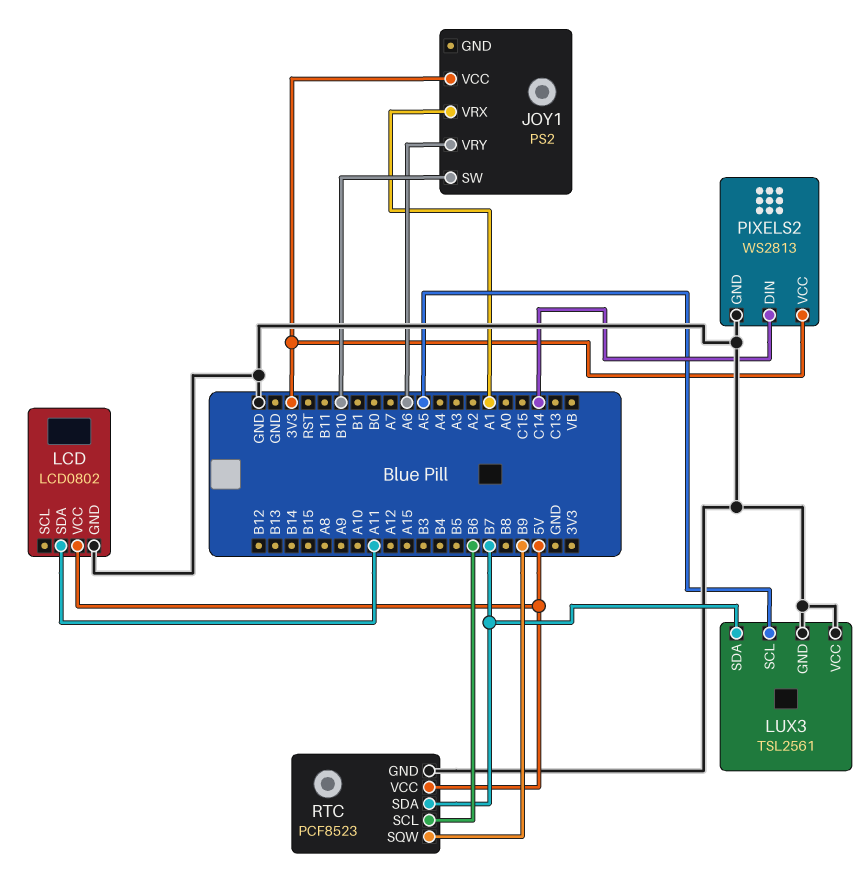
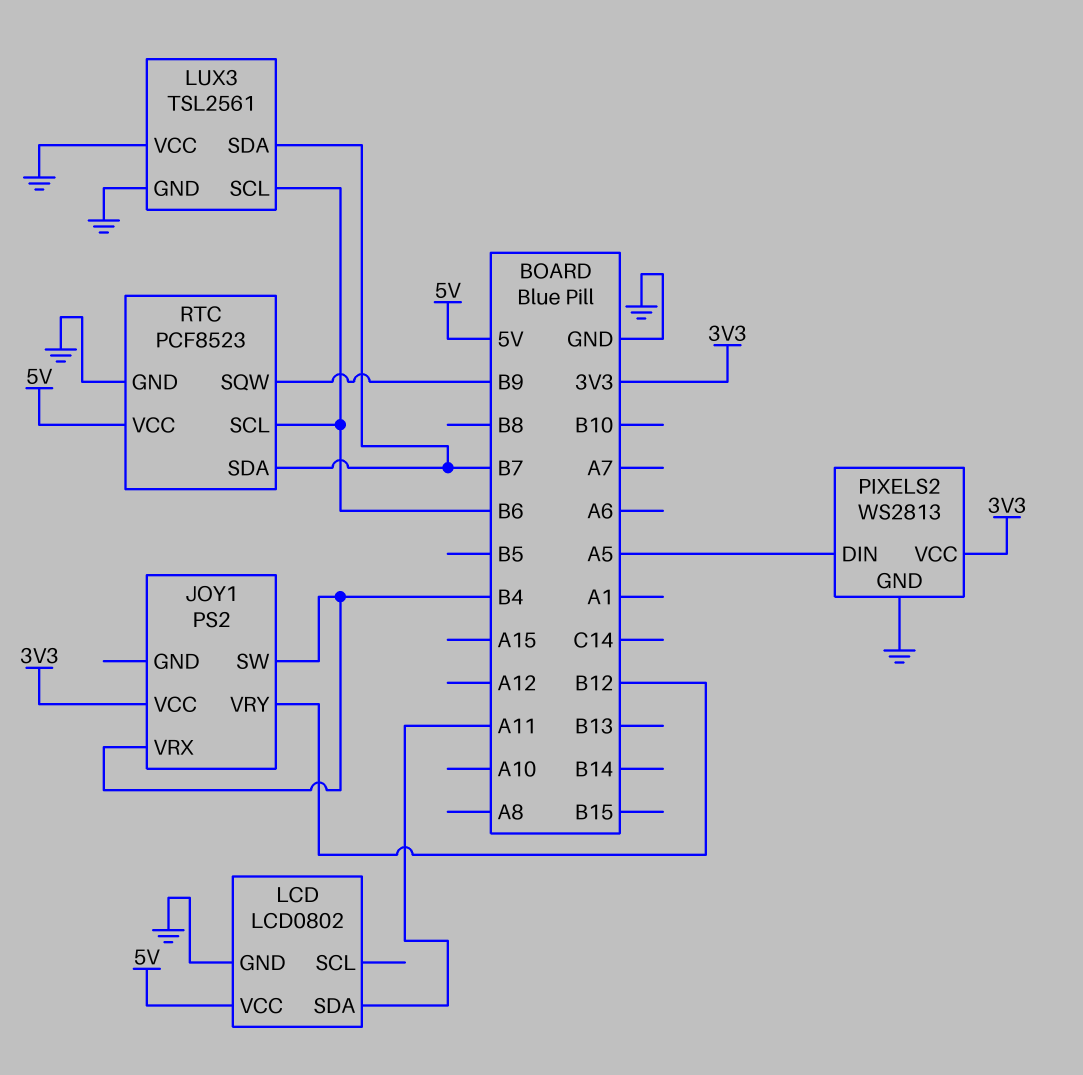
JOY1 pin SW: B10 -> B4
JOY1 pin VRX: A1 -> B4
JOY1 pin VRY: A6 -> B12
LUX3 pin SCL: A5 -> B6
PIXELS2 pin DIN: C14 -> A5

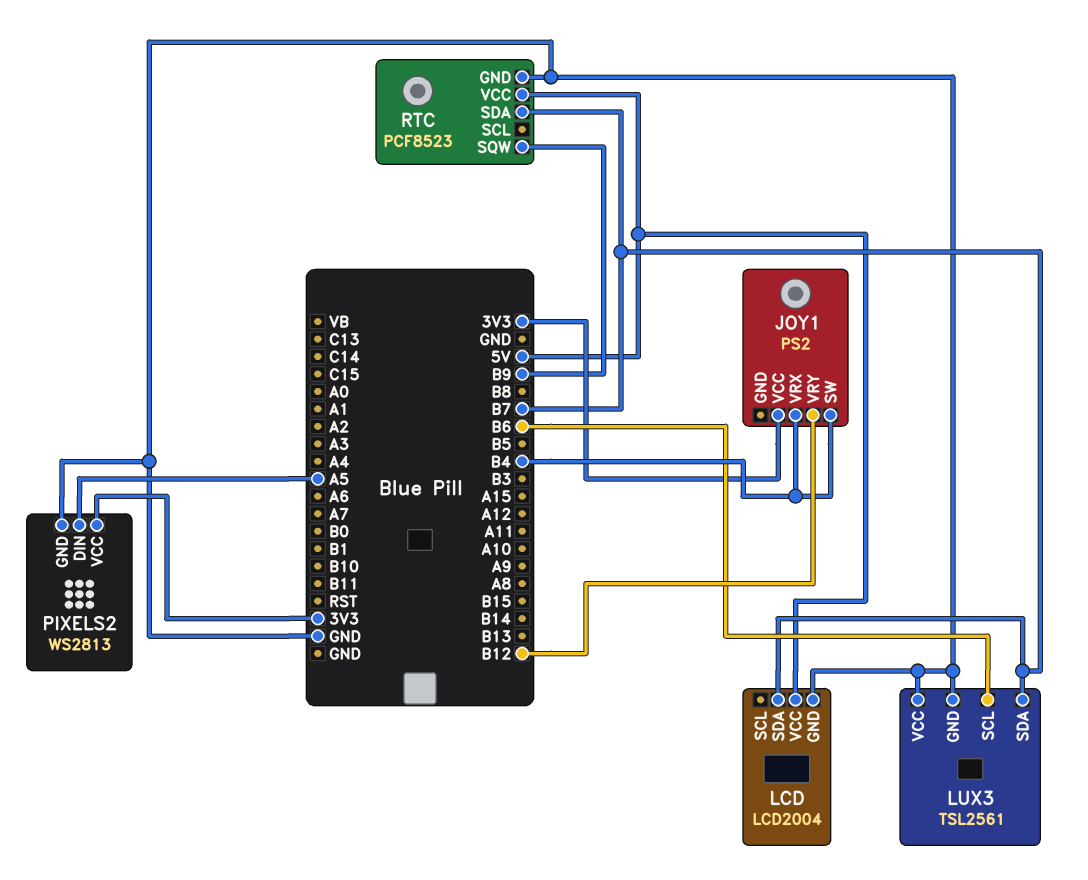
LCD: LCD0802 -> LCD2004
LCD pin SDA: A11 -> B7
RTC pin SCL: B6 -> none

